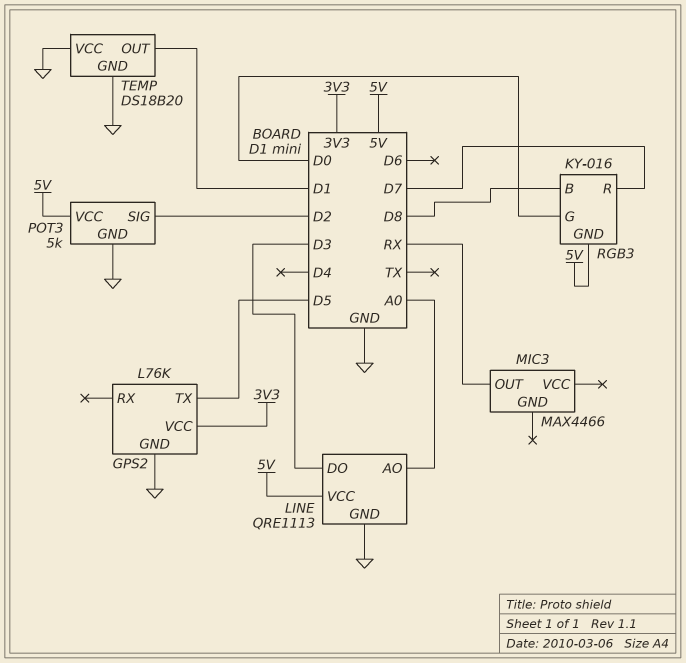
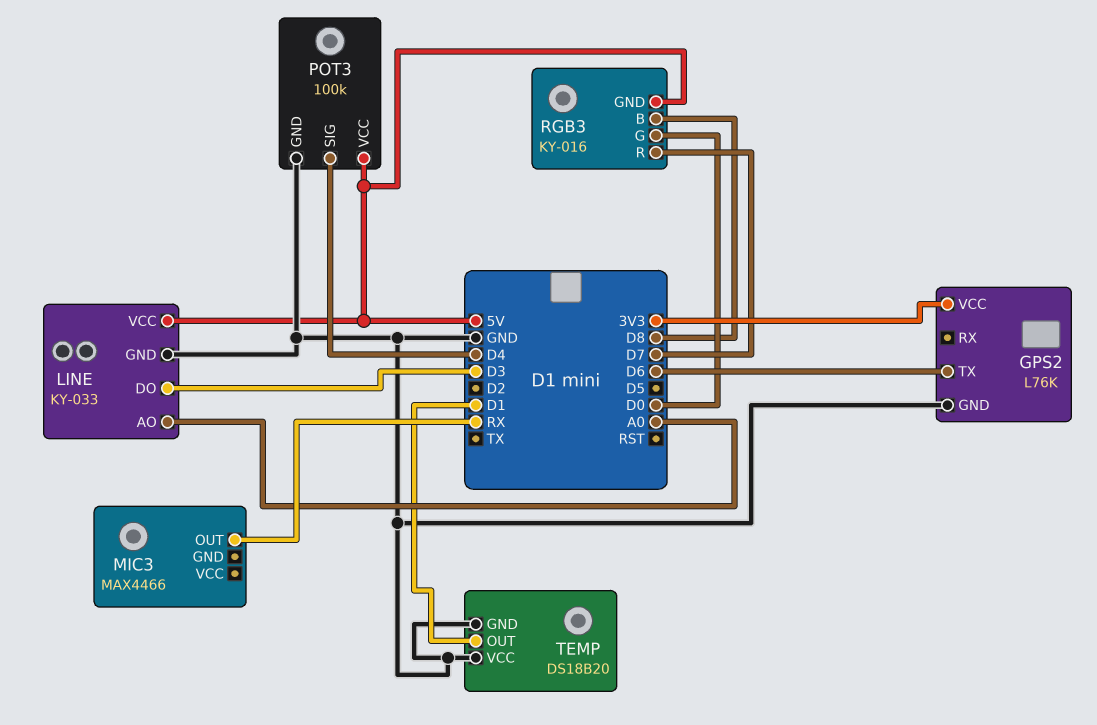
GPS2 pin TX: D5 -> D6
LINE: QRE1113 -> KY-033
POT3: 5k -> 100k
POT3 pin SIG: D2 -> D4

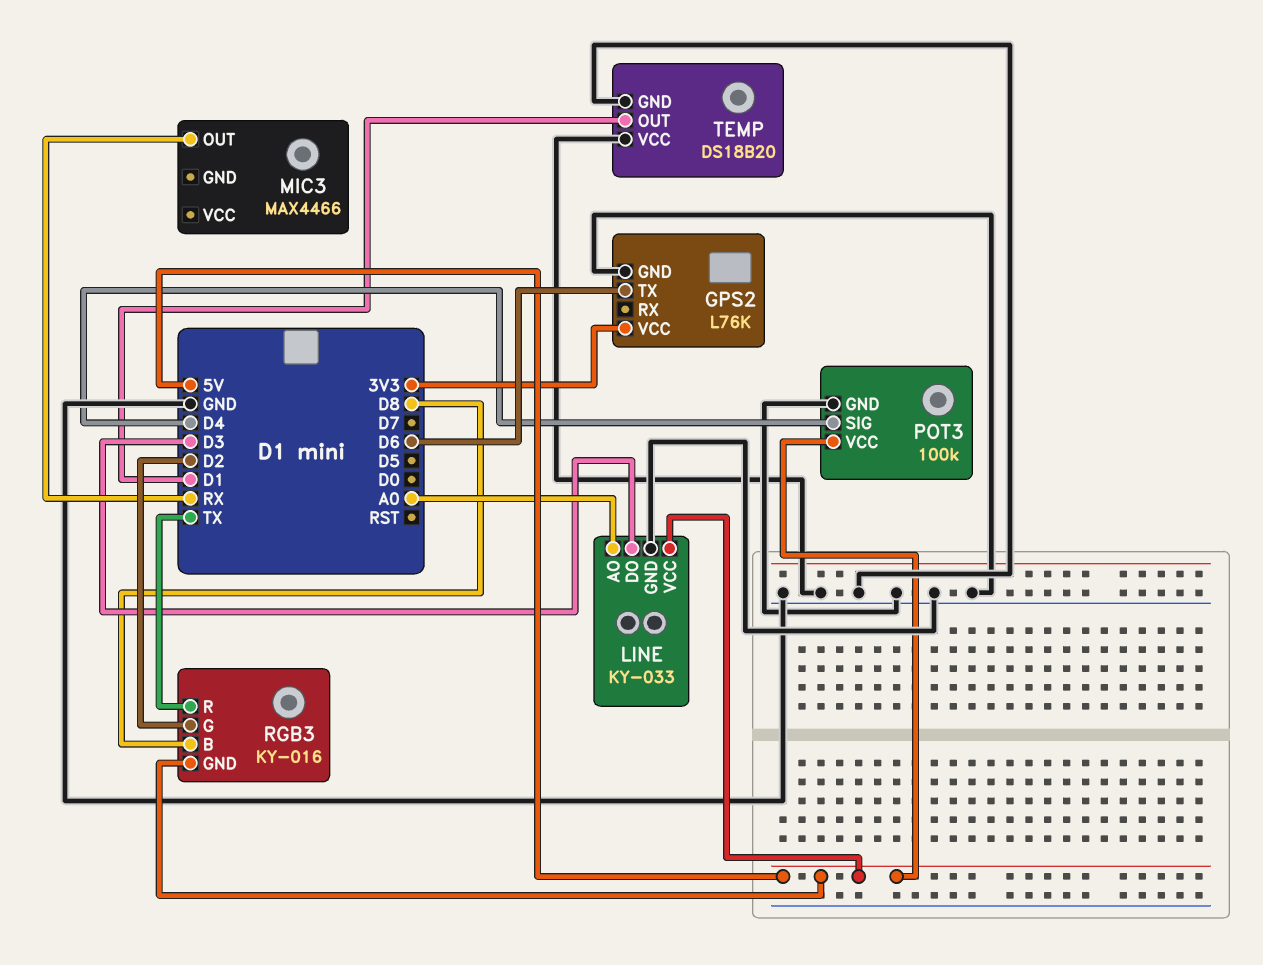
RGB3 pin G: D0 -> D2
RGB3 pin R: D7 -> TX

